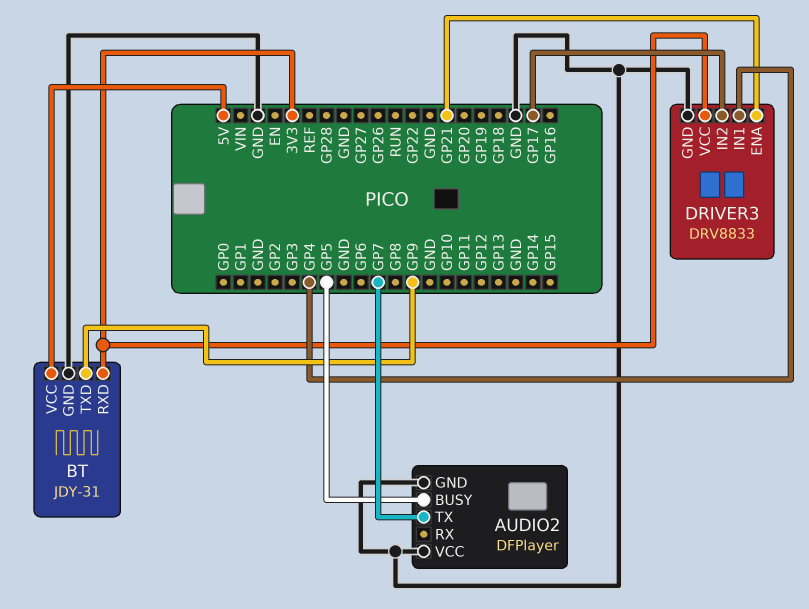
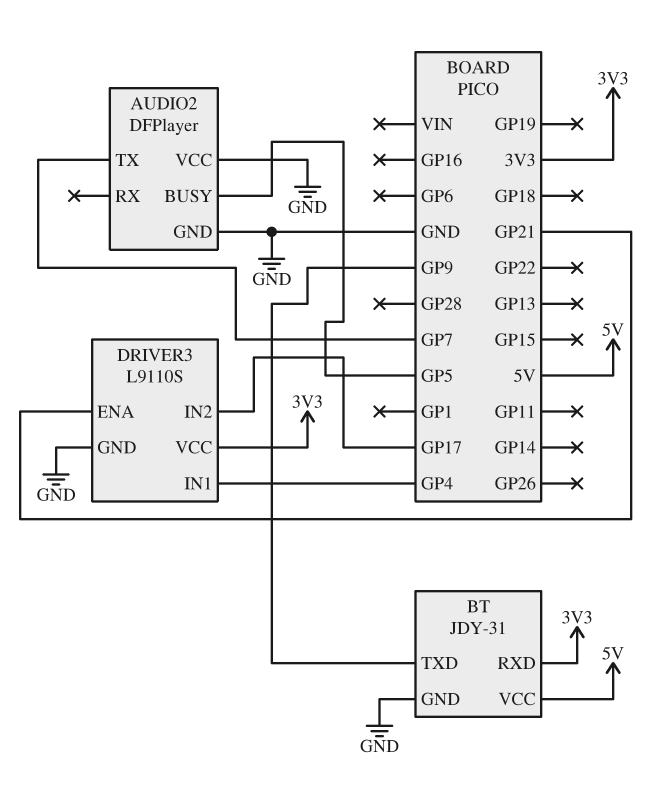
DRIVER3: DRV8833 -> L9110S

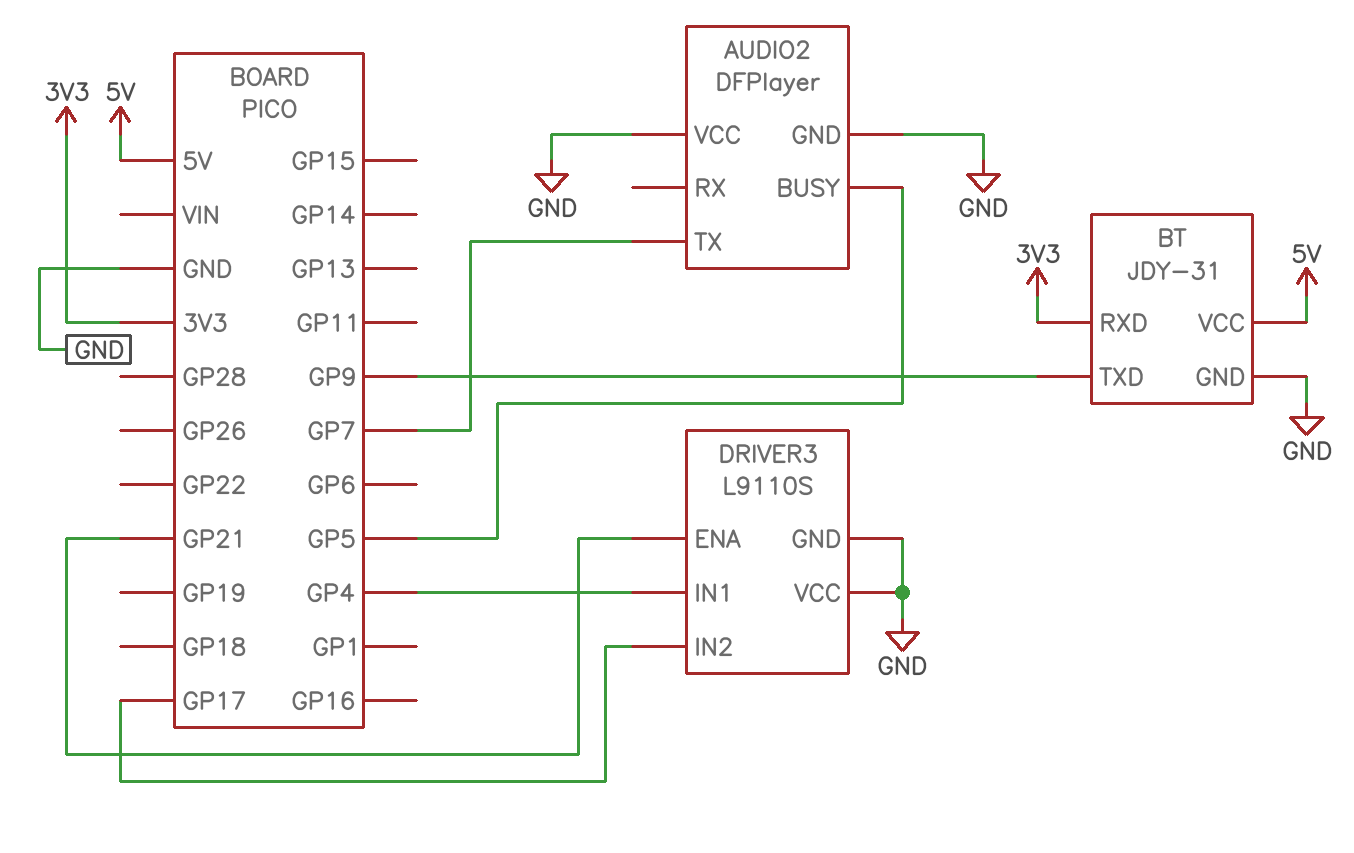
DRIVER3 pin VCC: 3V3 -> GND

